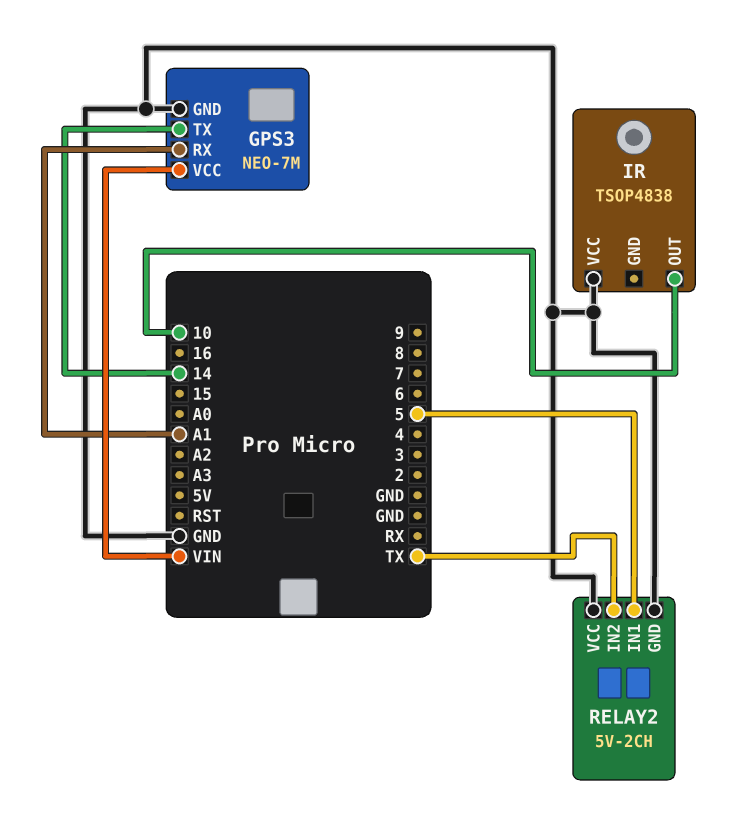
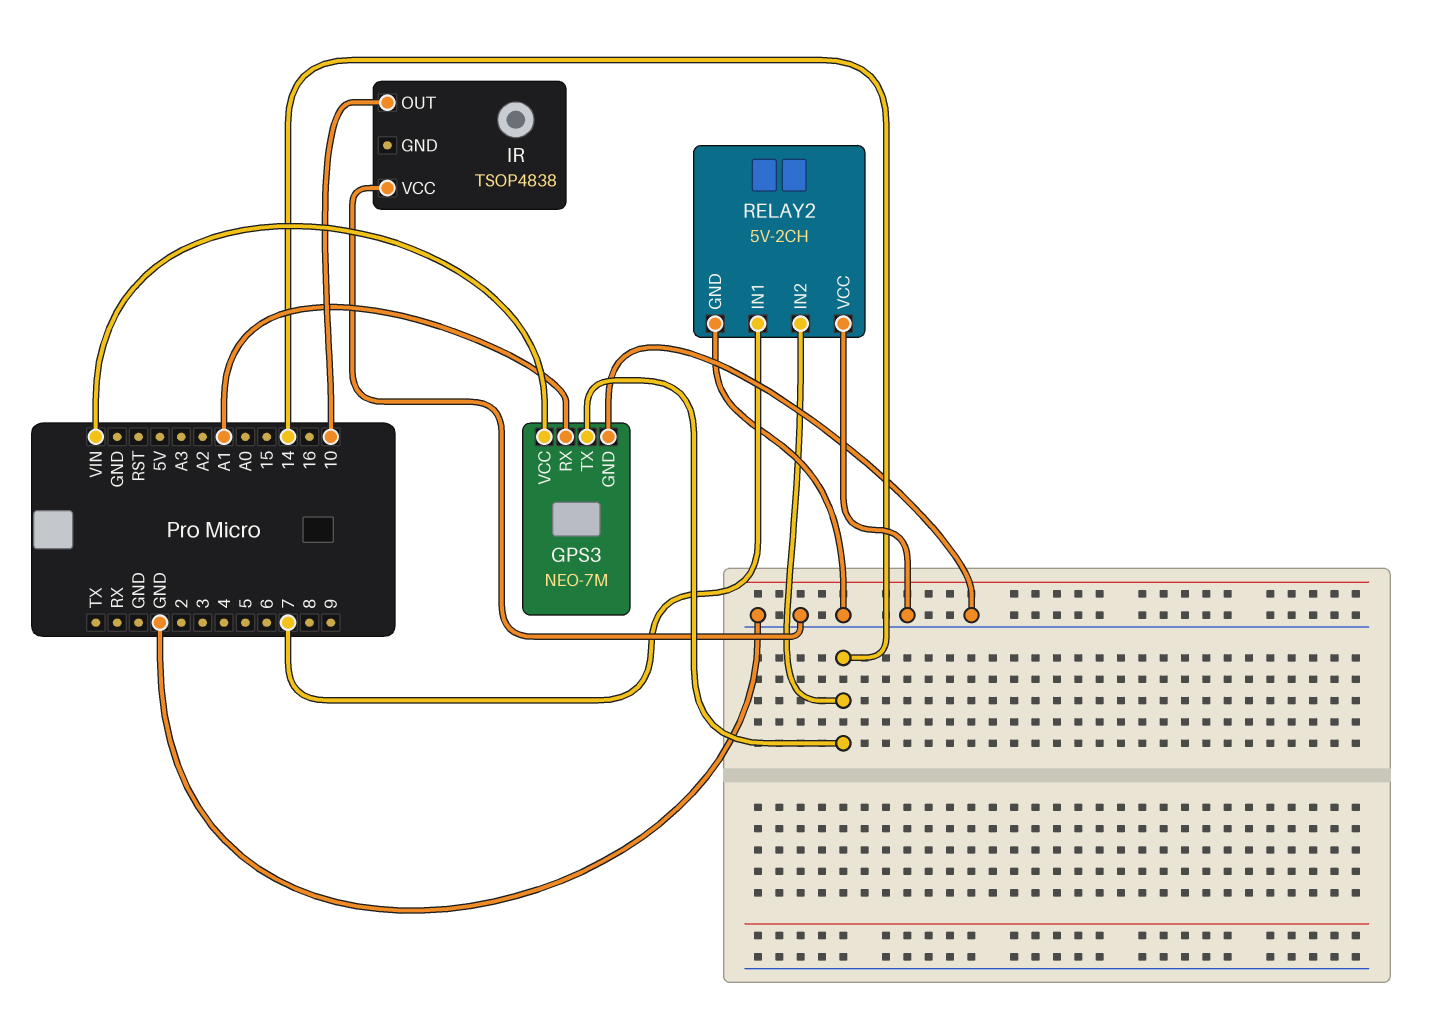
RELAY2 pin IN1: 5 -> 7
RELAY2 pin IN2: TX -> 14

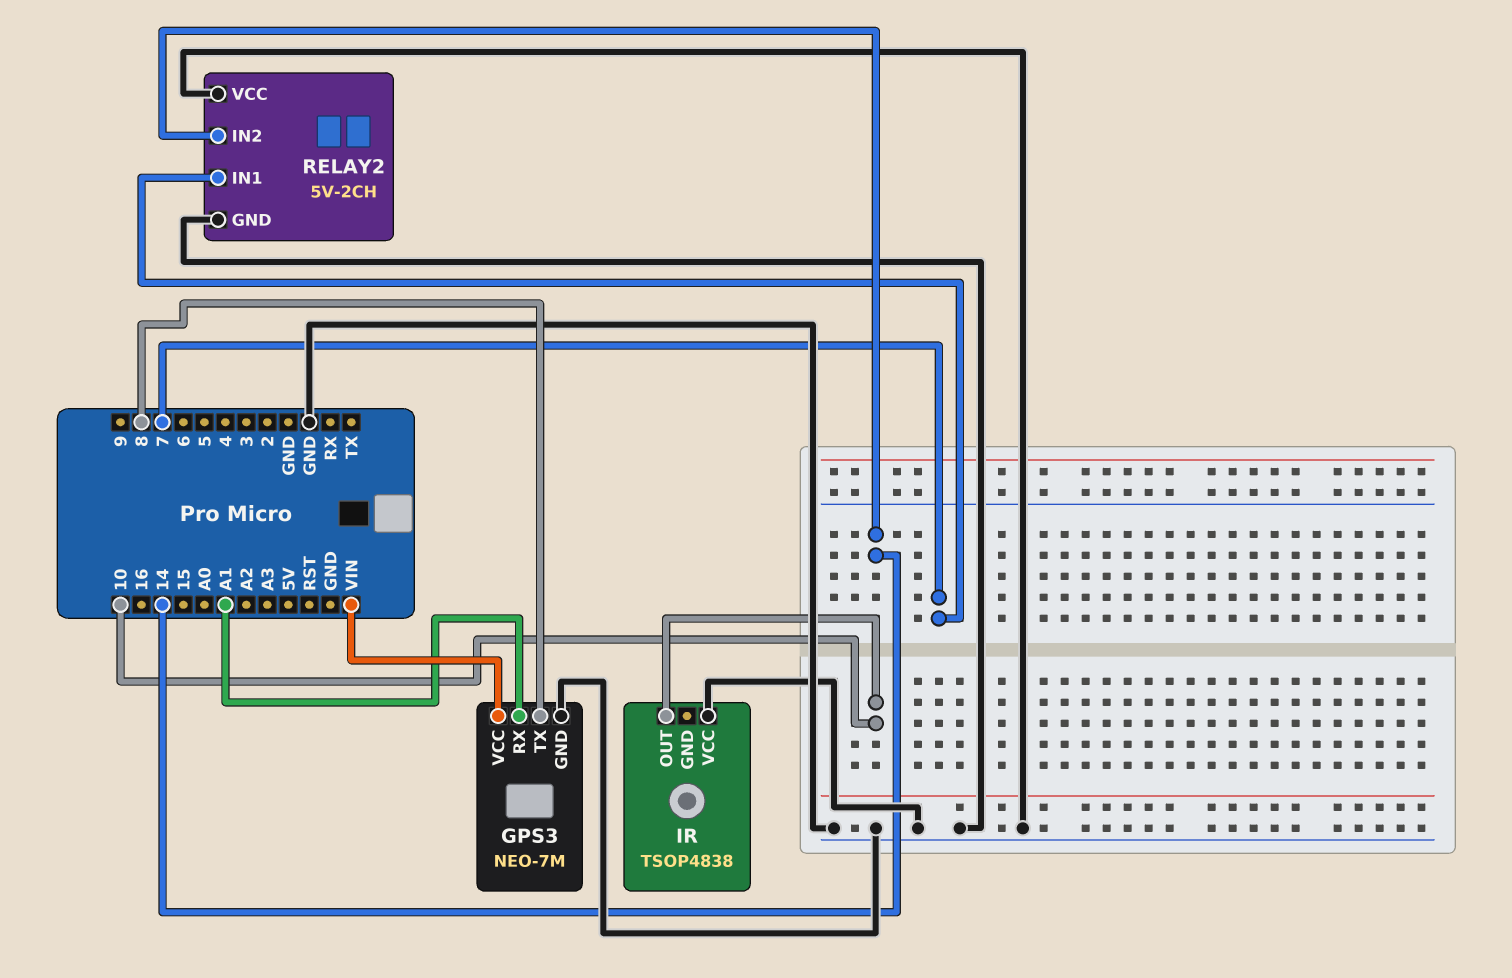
GPS3 pin TX: 14 -> 8

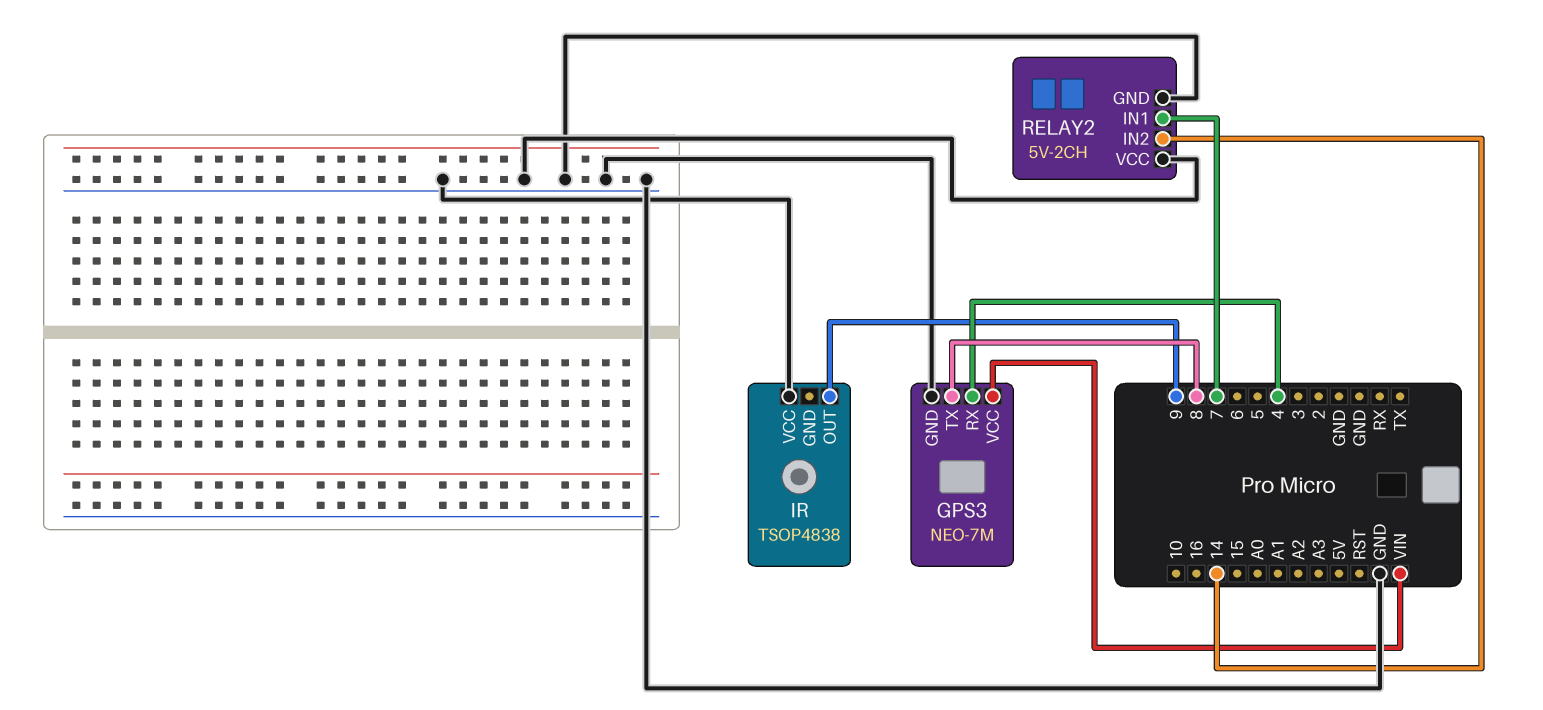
GPS3 pin RX: A1 -> 4
IR pin OUT: 10 -> 9

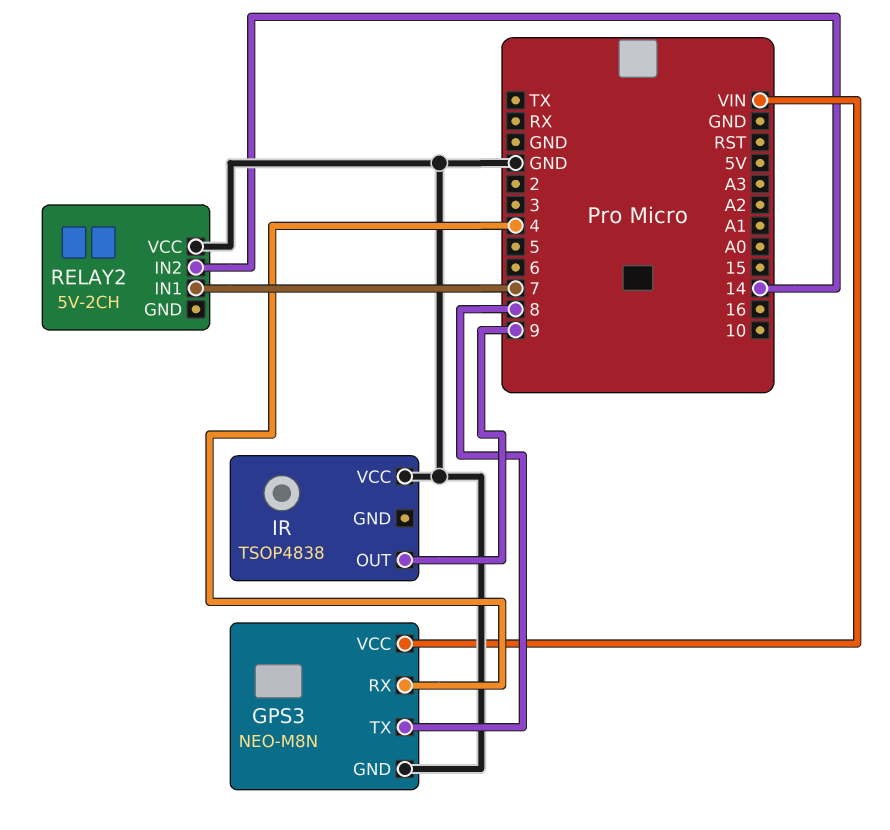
GPS3: NEO-7M -> NEO-M8N
RELAY2 pin GND: GND -> none

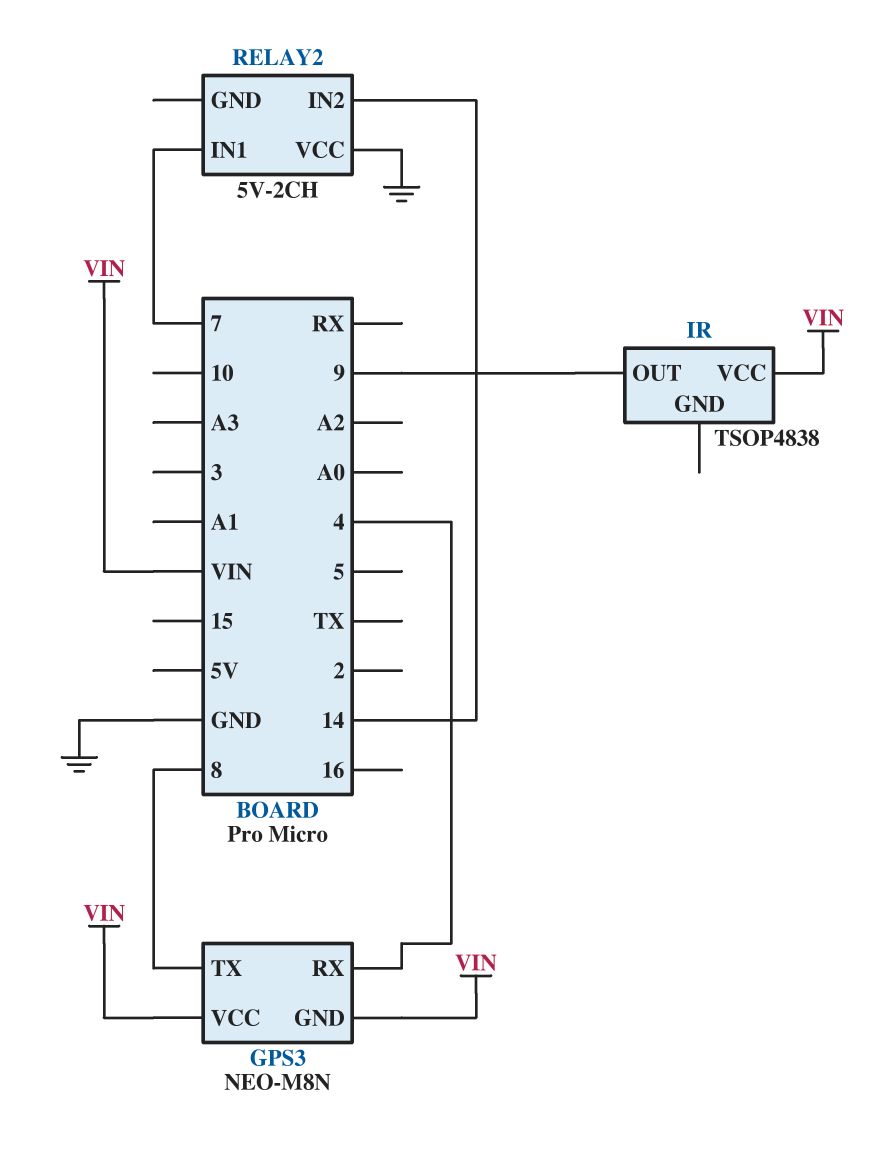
GPS3 pin GND: GND -> VIN
IR pin VCC: GND -> VIN

